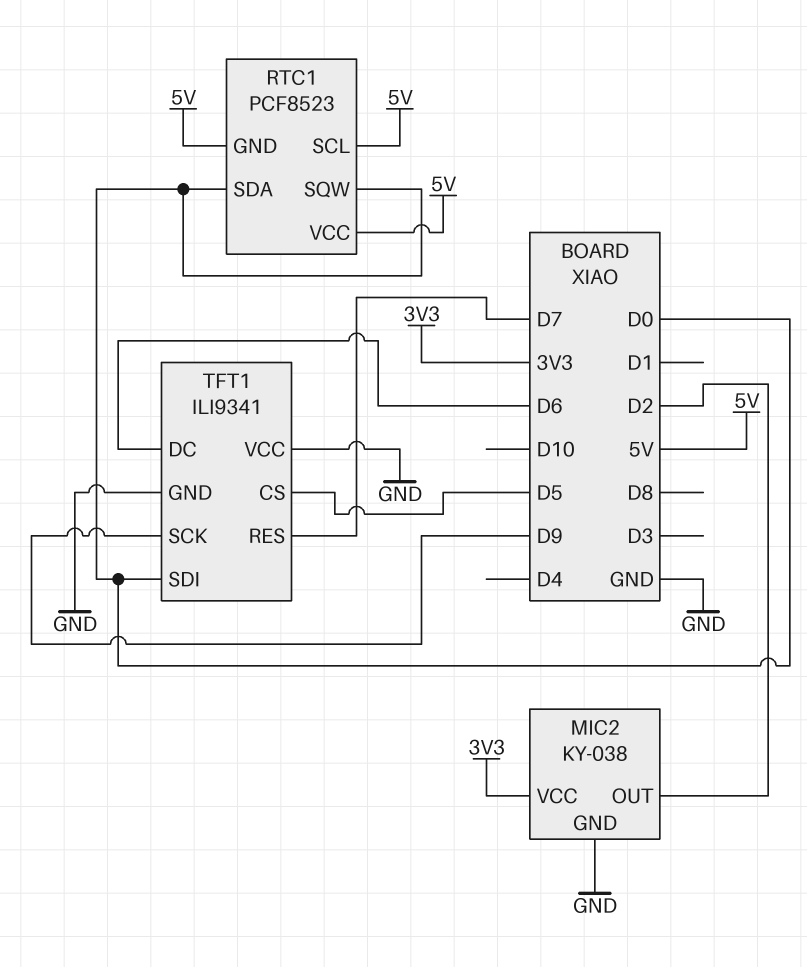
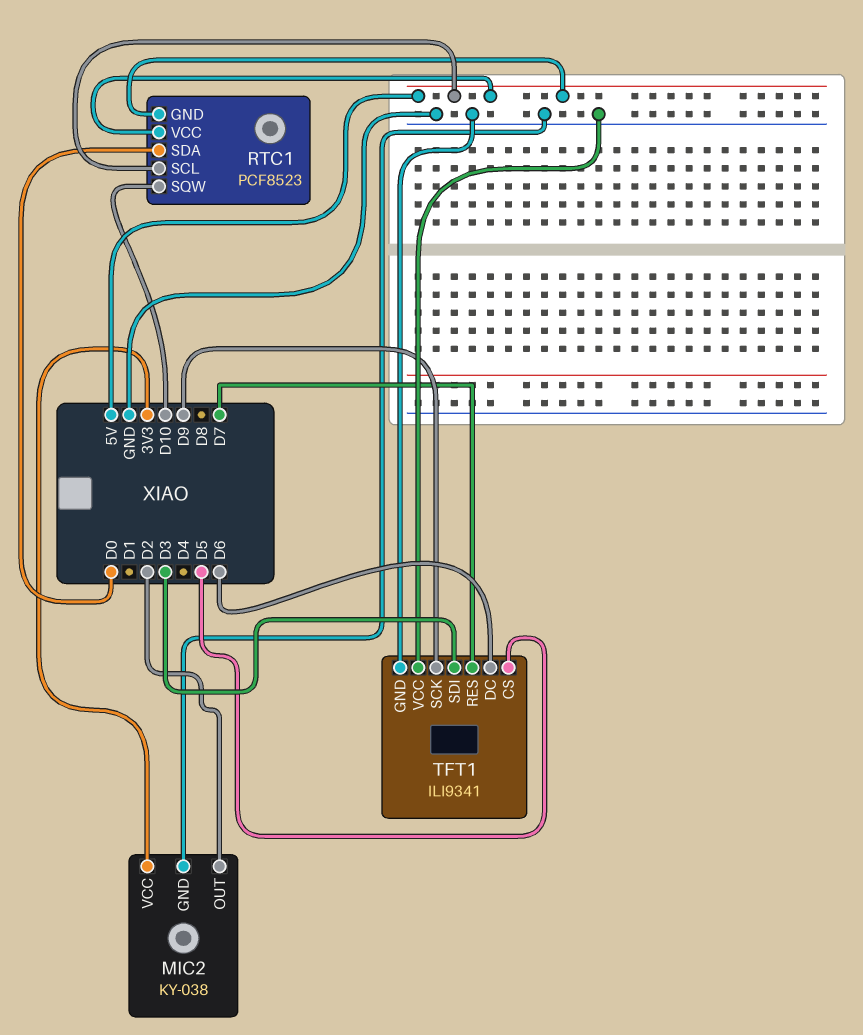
RTC1 pin SQW: D0 -> D10
TFT1 pin SDI: D0 -> D3

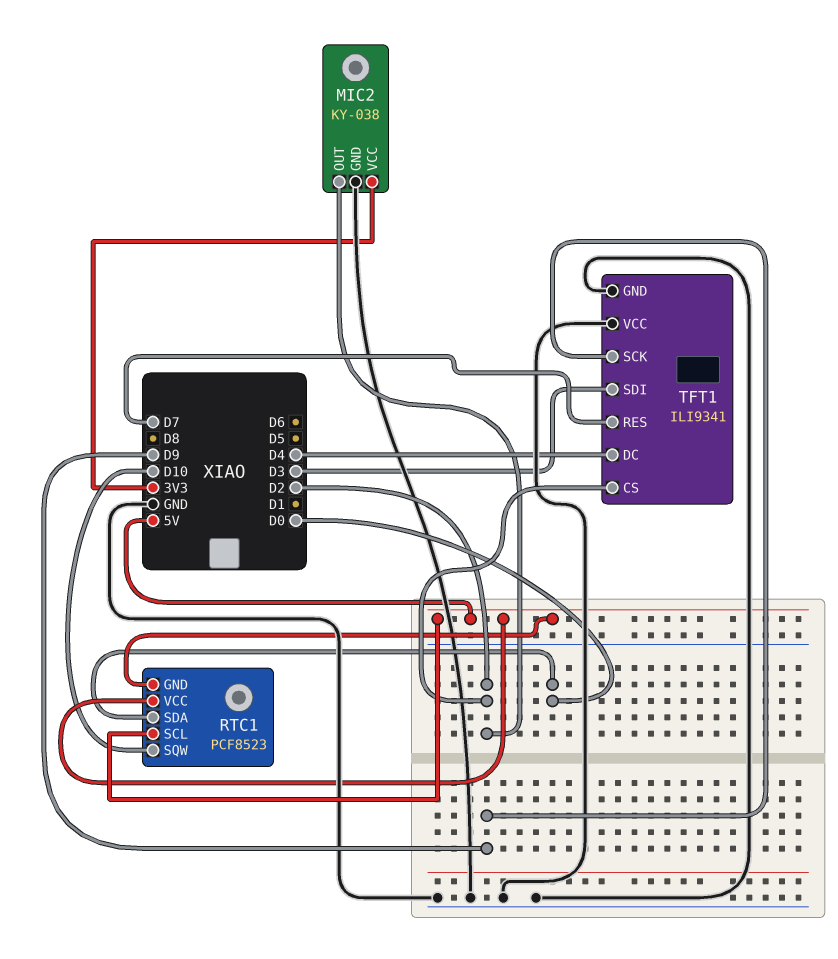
TFT1 pin CS: D5 -> D2
TFT1 pin DC: D6 -> D4

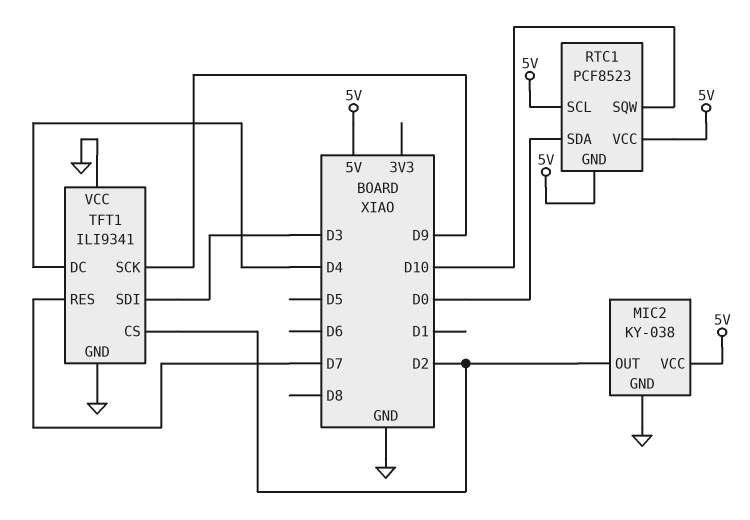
MIC2 pin VCC: 3V3 -> 5V

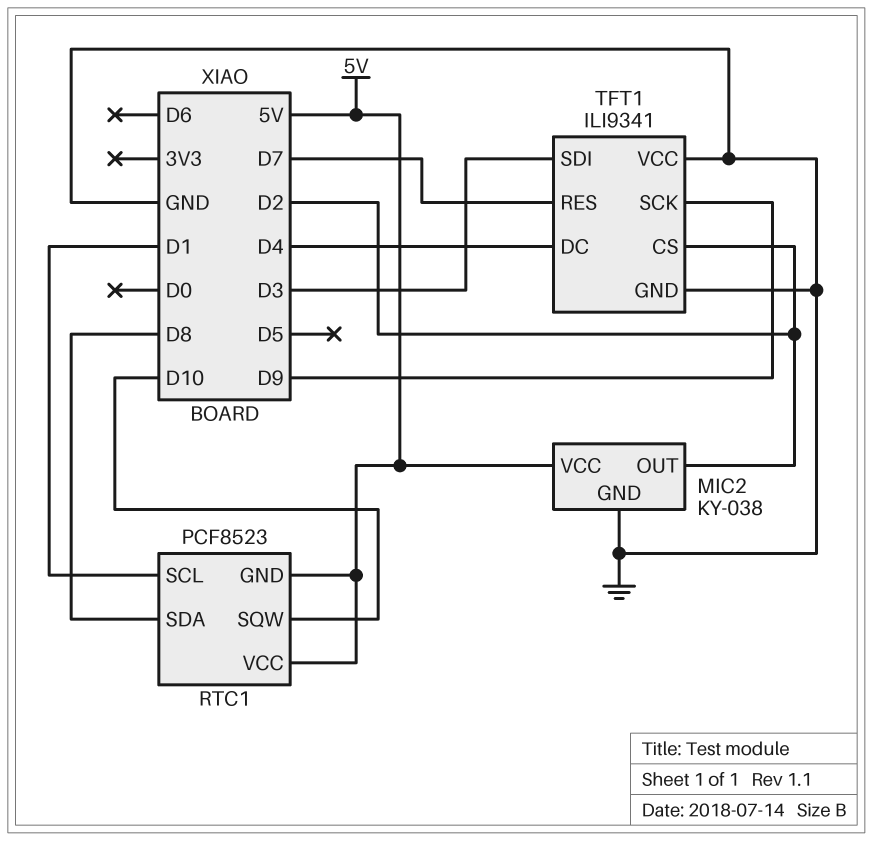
RTC1 pin SCL: 5V -> D1
RTC1 pin SDA: D0 -> D8

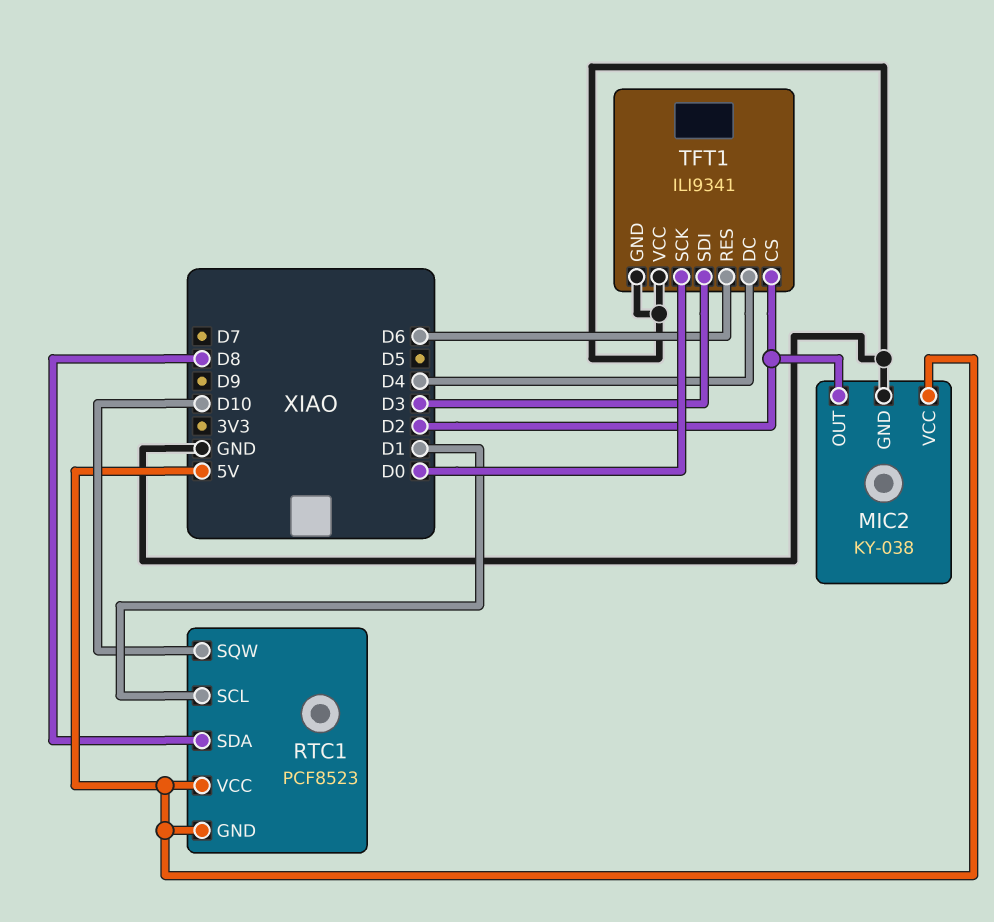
TFT1 pin RES: D7 -> D6
TFT1 pin SCK: D9 -> D0

